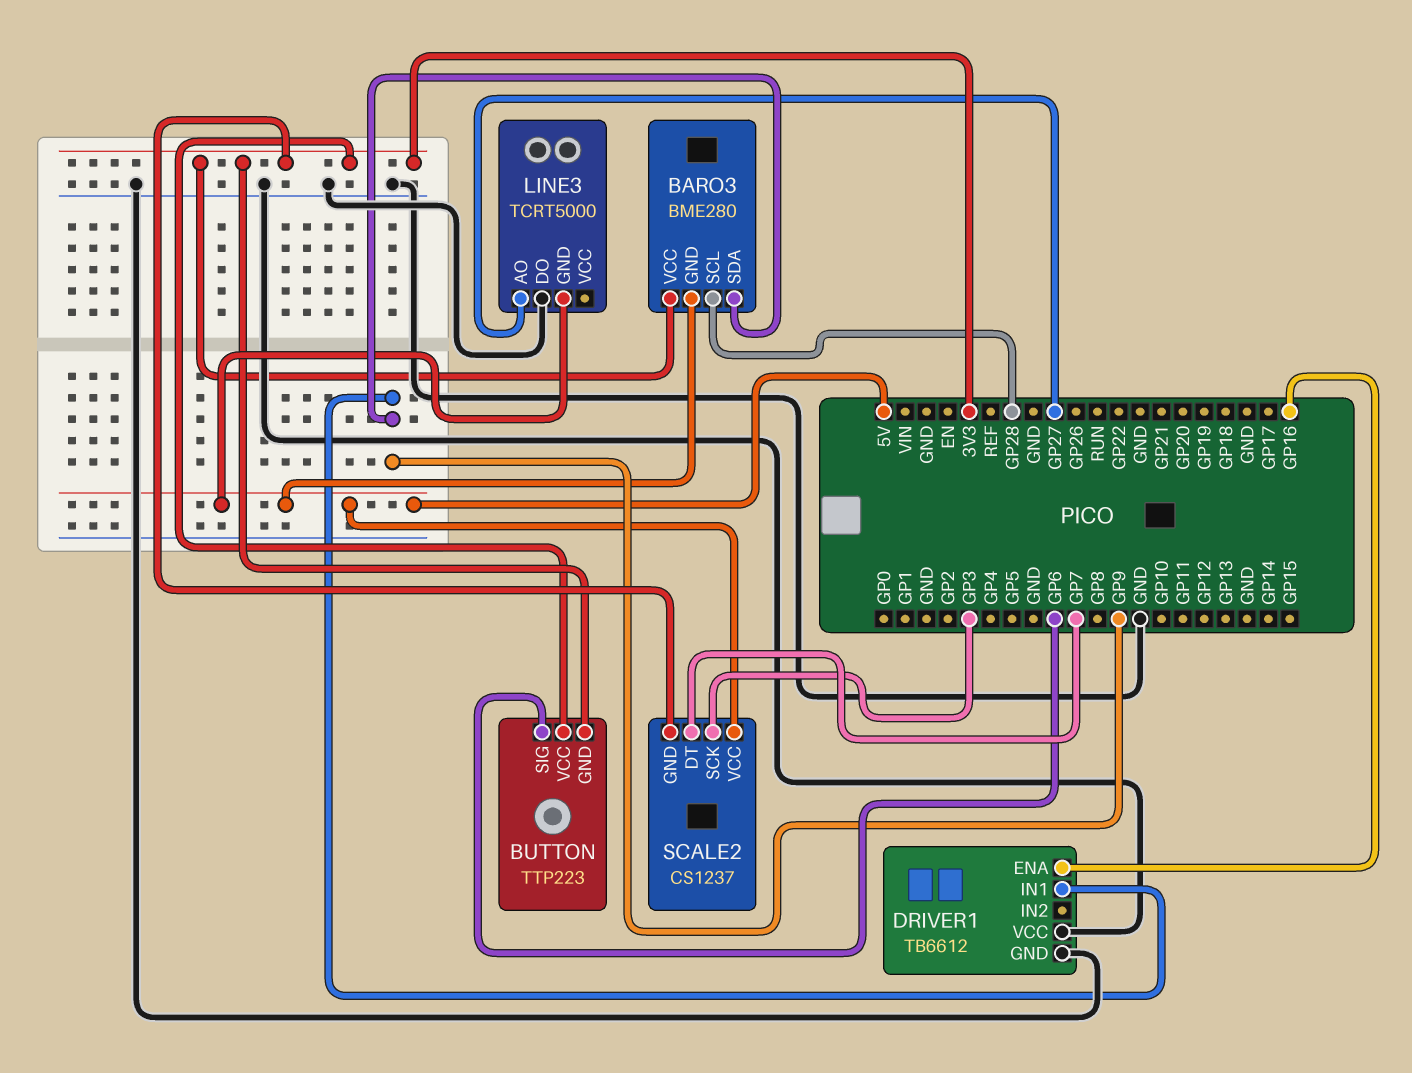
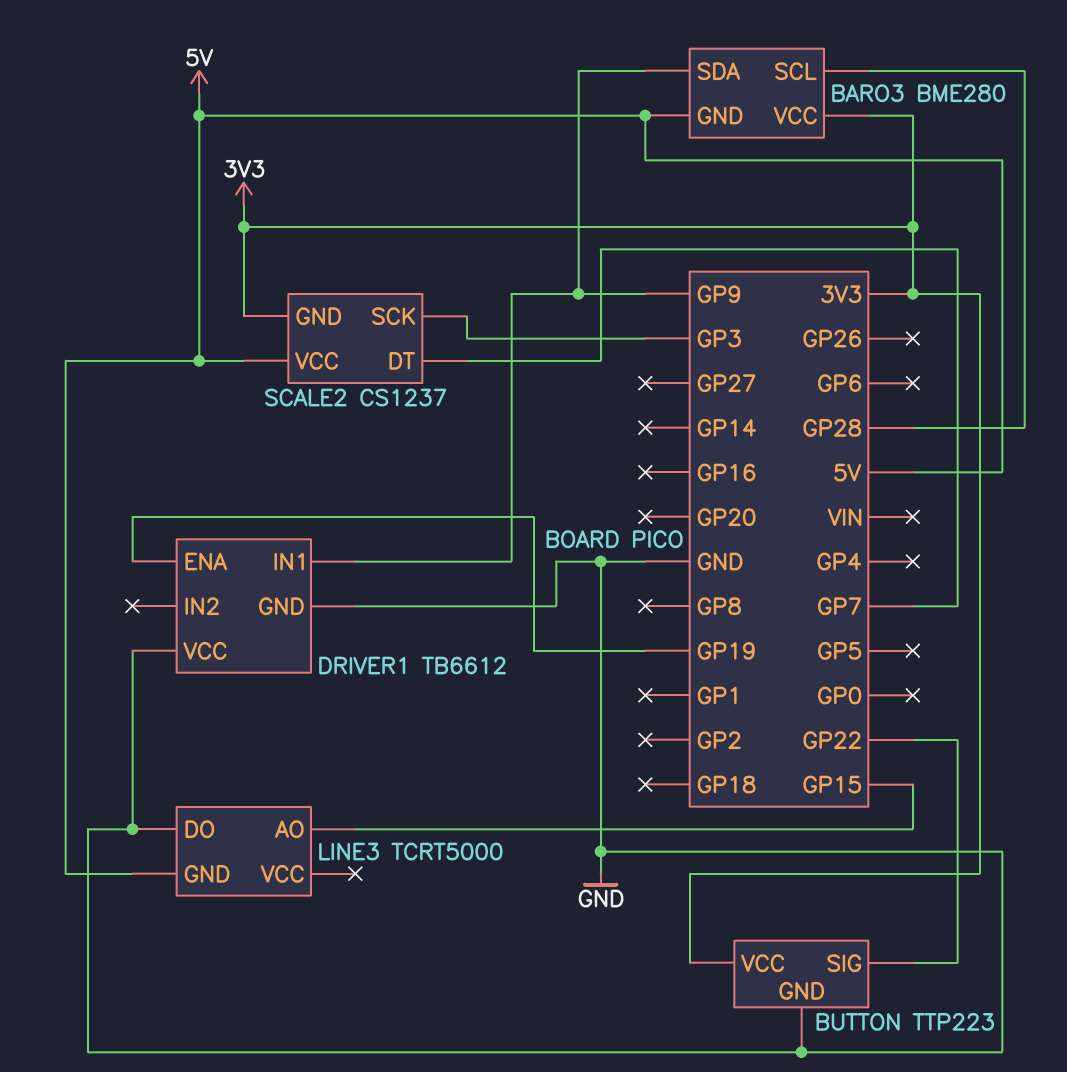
BUTTON pin GND: 3V3 -> GND
BUTTON pin SIG: GP6 -> GP22
DRIVER1 pin ENA: GP16 -> GP19
LINE3 pin AO: GP27 -> GP15

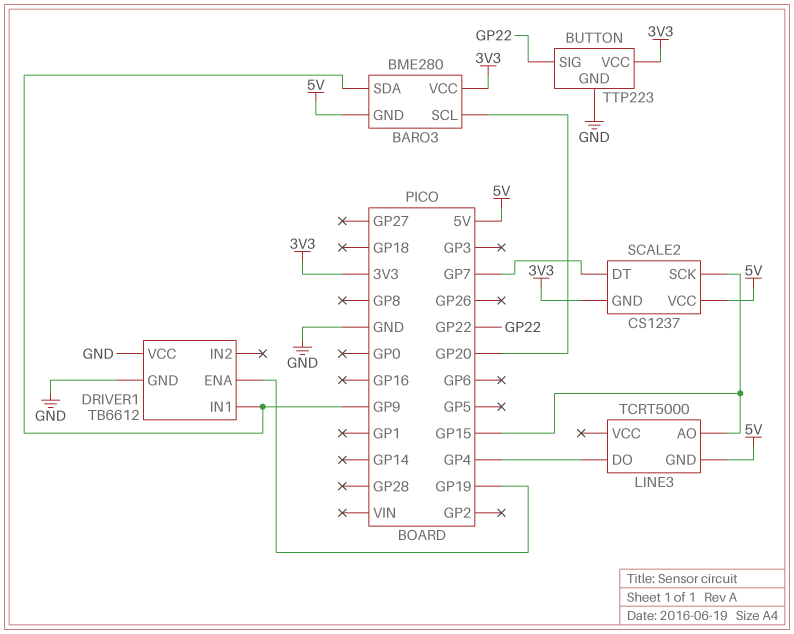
BARO3 pin SCL: GP28 -> GP20
LINE3 pin DO: GND -> GP4
SCALE2 pin SCK: GP3 -> GP15

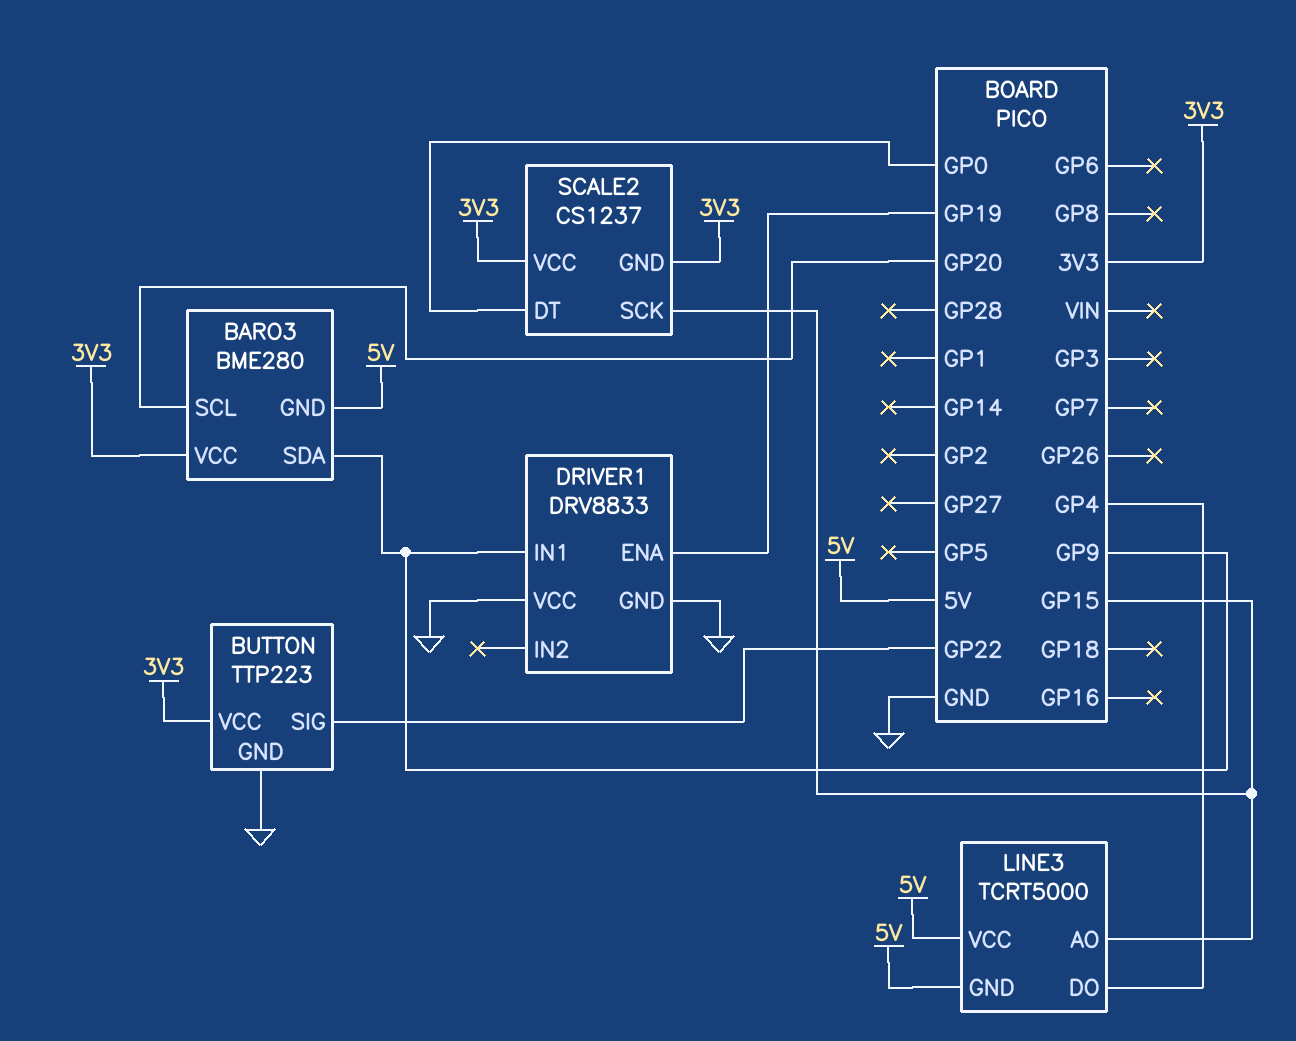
DRIVER1: TB6612 -> DRV8833
LINE3 pin VCC: none -> 5V
SCALE2 pin DT: GP7 -> GP0
SCALE2 pin VCC: 5V -> 3V3

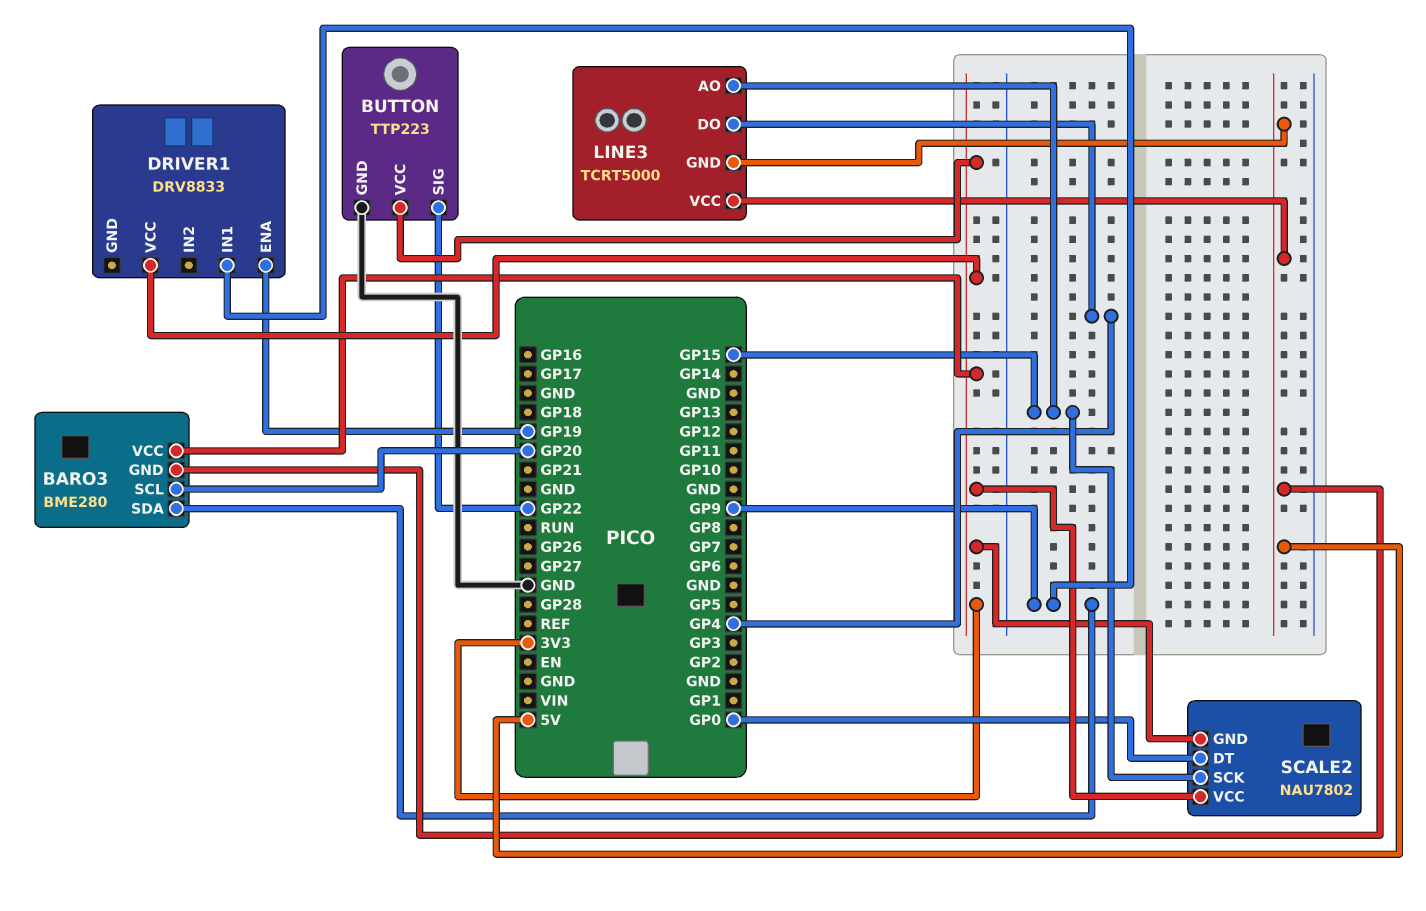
DRIVER1 pin GND: GND -> none
DRIVER1 pin VCC: GND -> 3V3
SCALE2: CS1237 -> NAU7802

